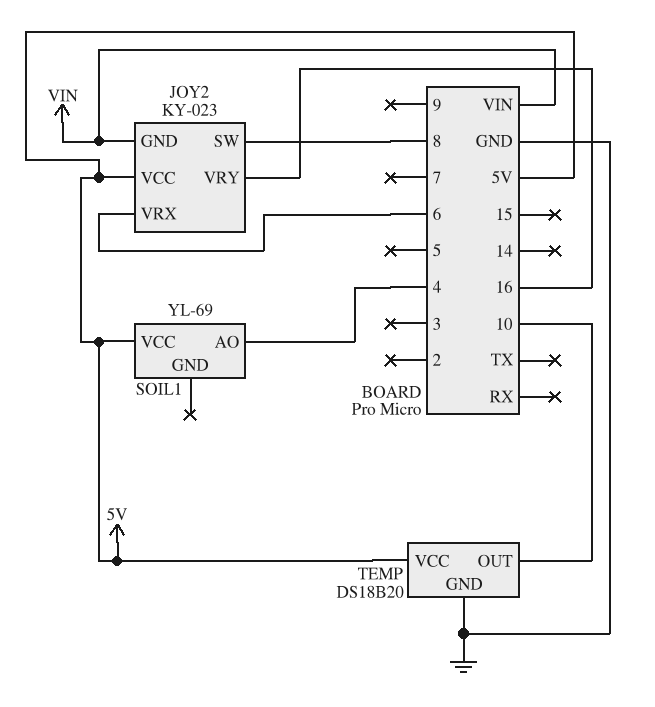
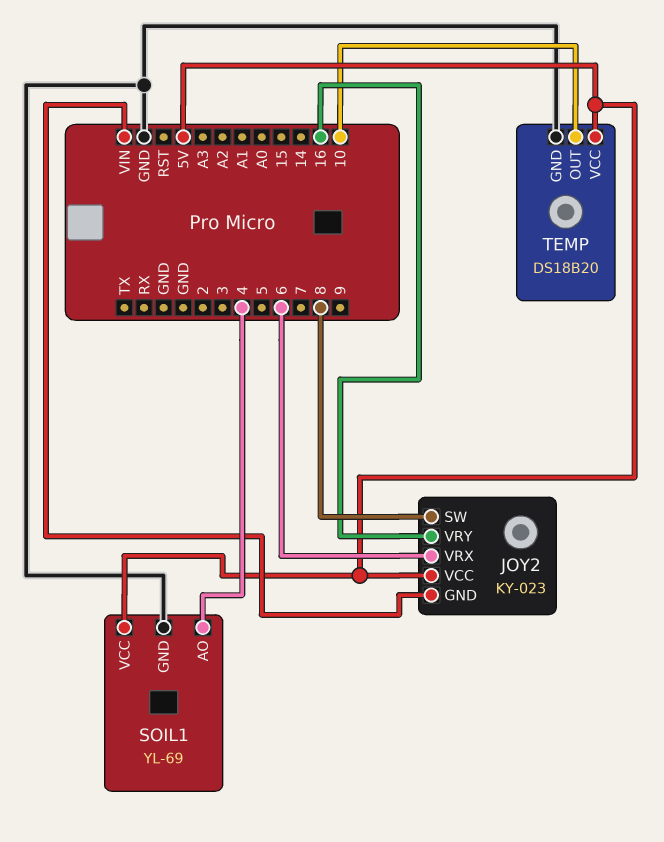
SOIL1 pin GND: none -> GND

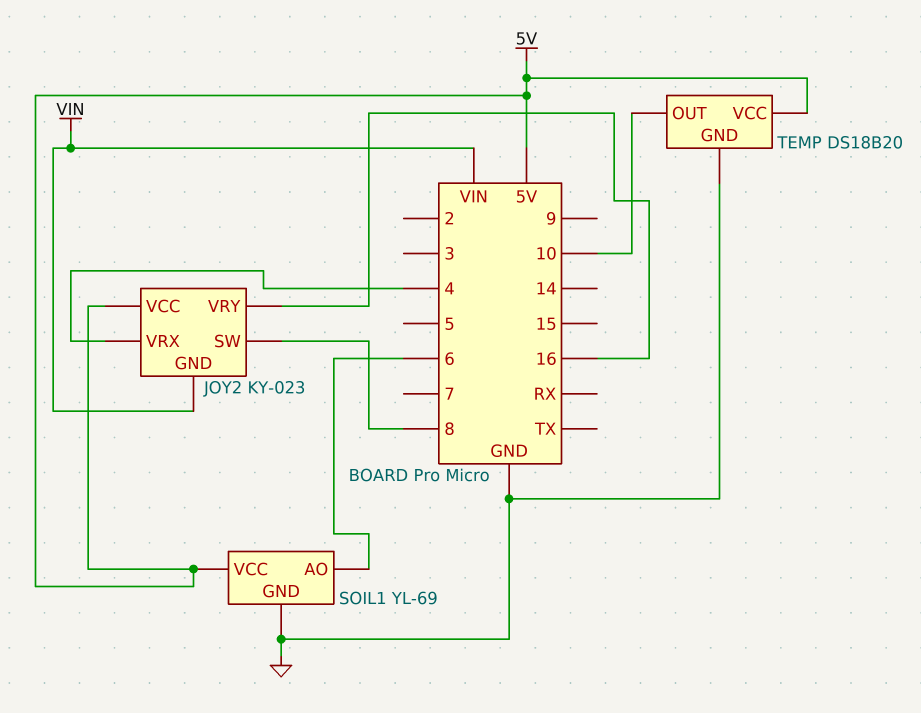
JOY2 pin VRX: 6 -> 4
SOIL1 pin AO: 4 -> 6

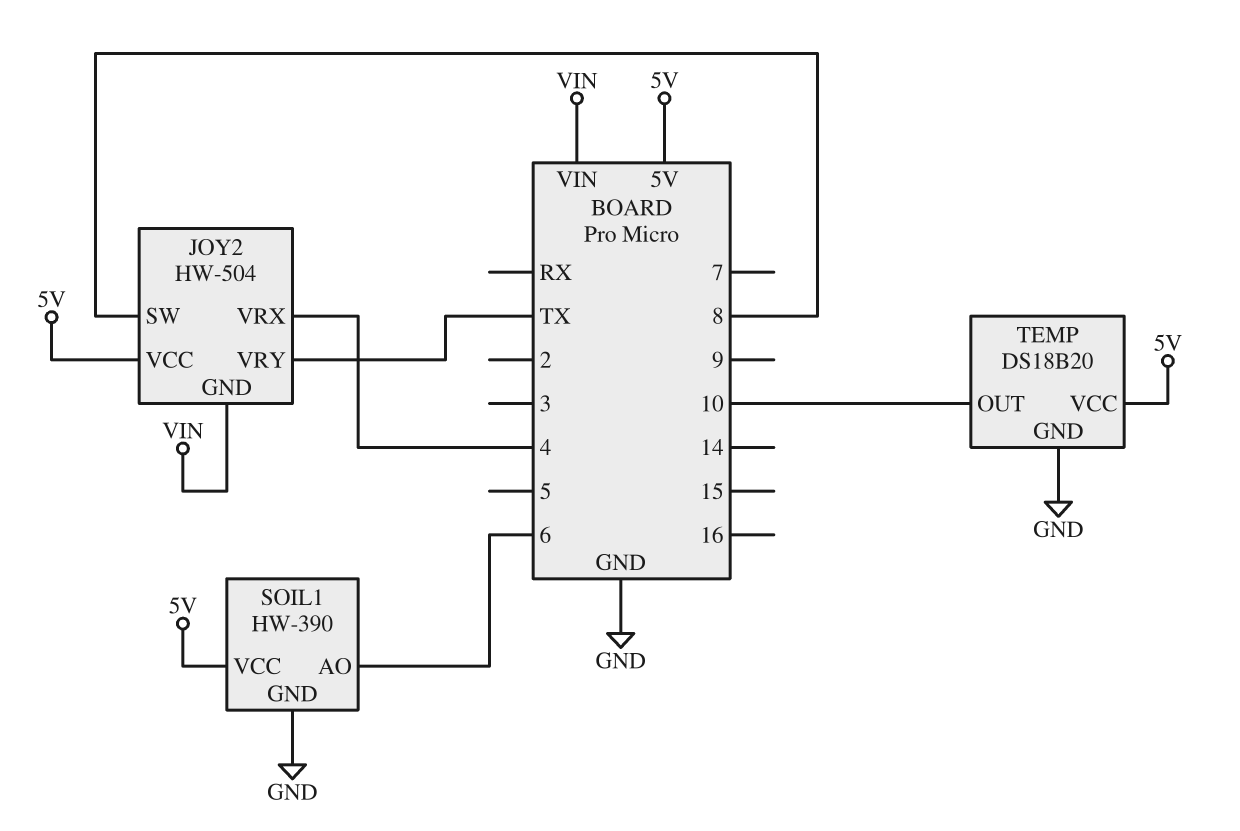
JOY2: KY-023 -> HW-504
JOY2 pin VRY: 16 -> TX
SOIL1: YL-69 -> HW-390

